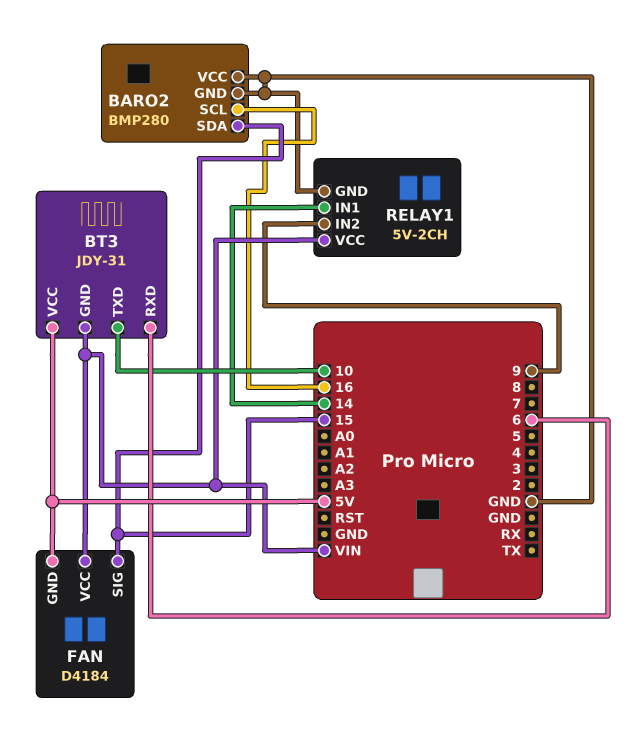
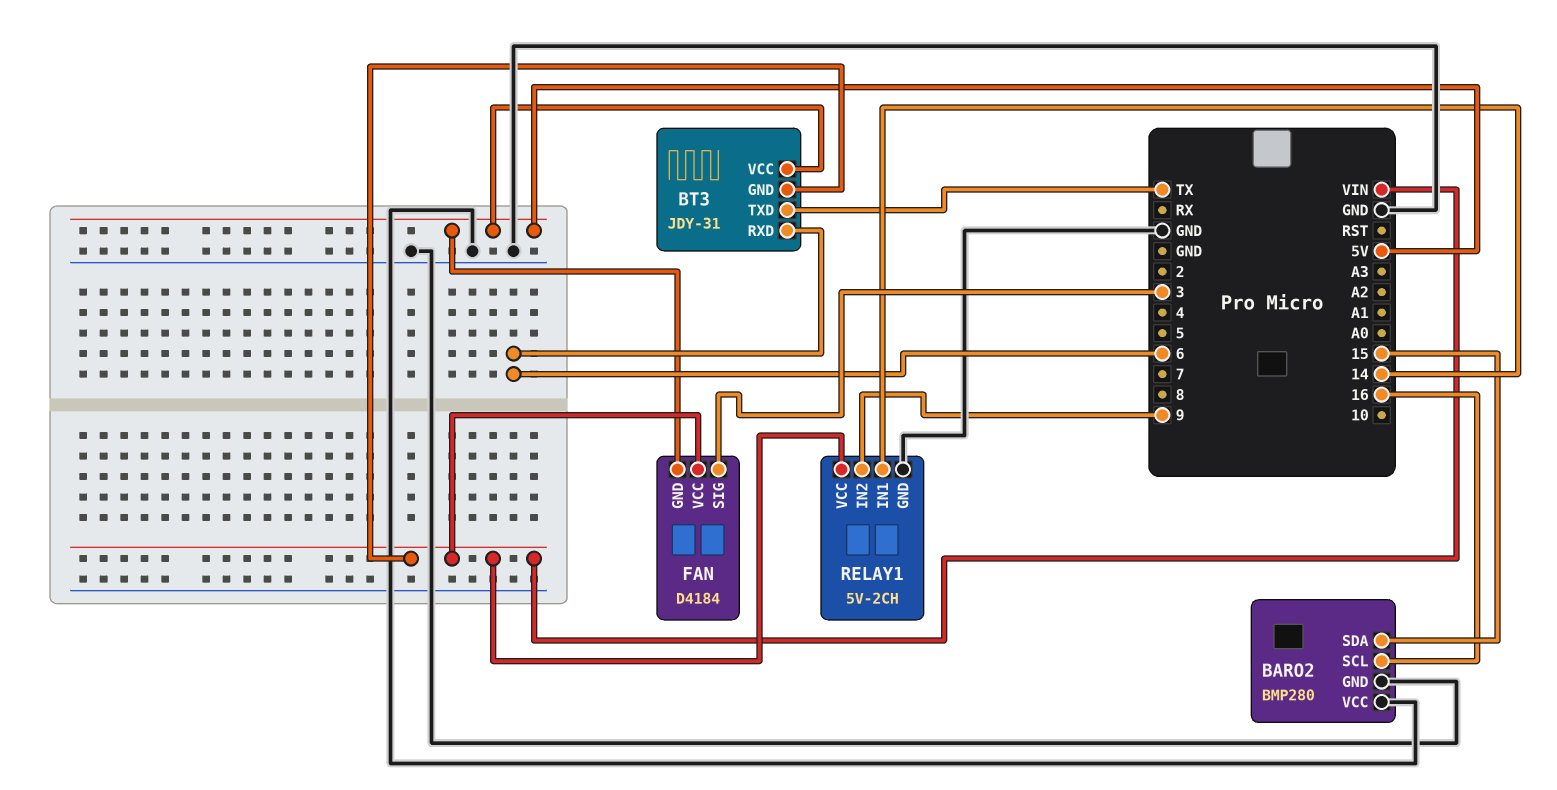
BT3 pin TXD: 10 -> TX
FAN pin SIG: 15 -> 3

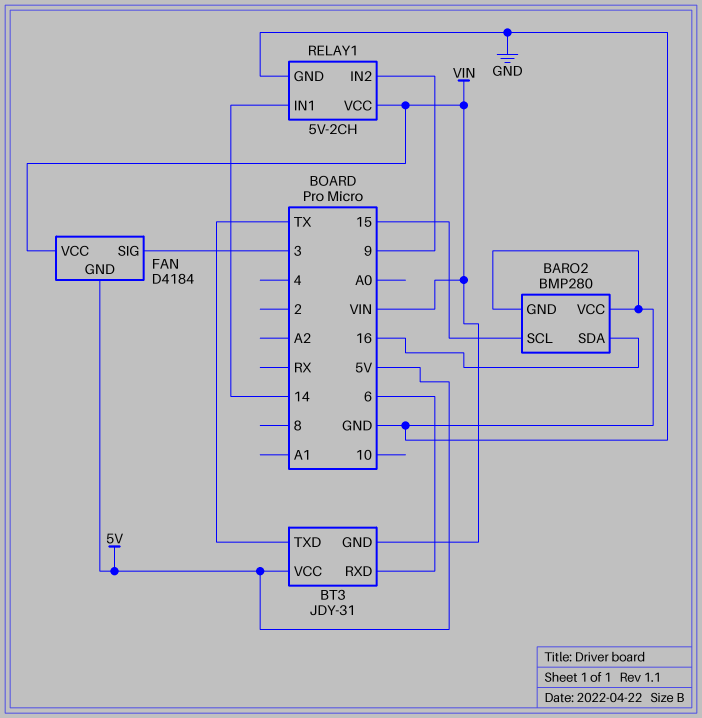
BARO2 pin SCL: 16 -> 15
BARO2 pin SDA: 15 -> 16

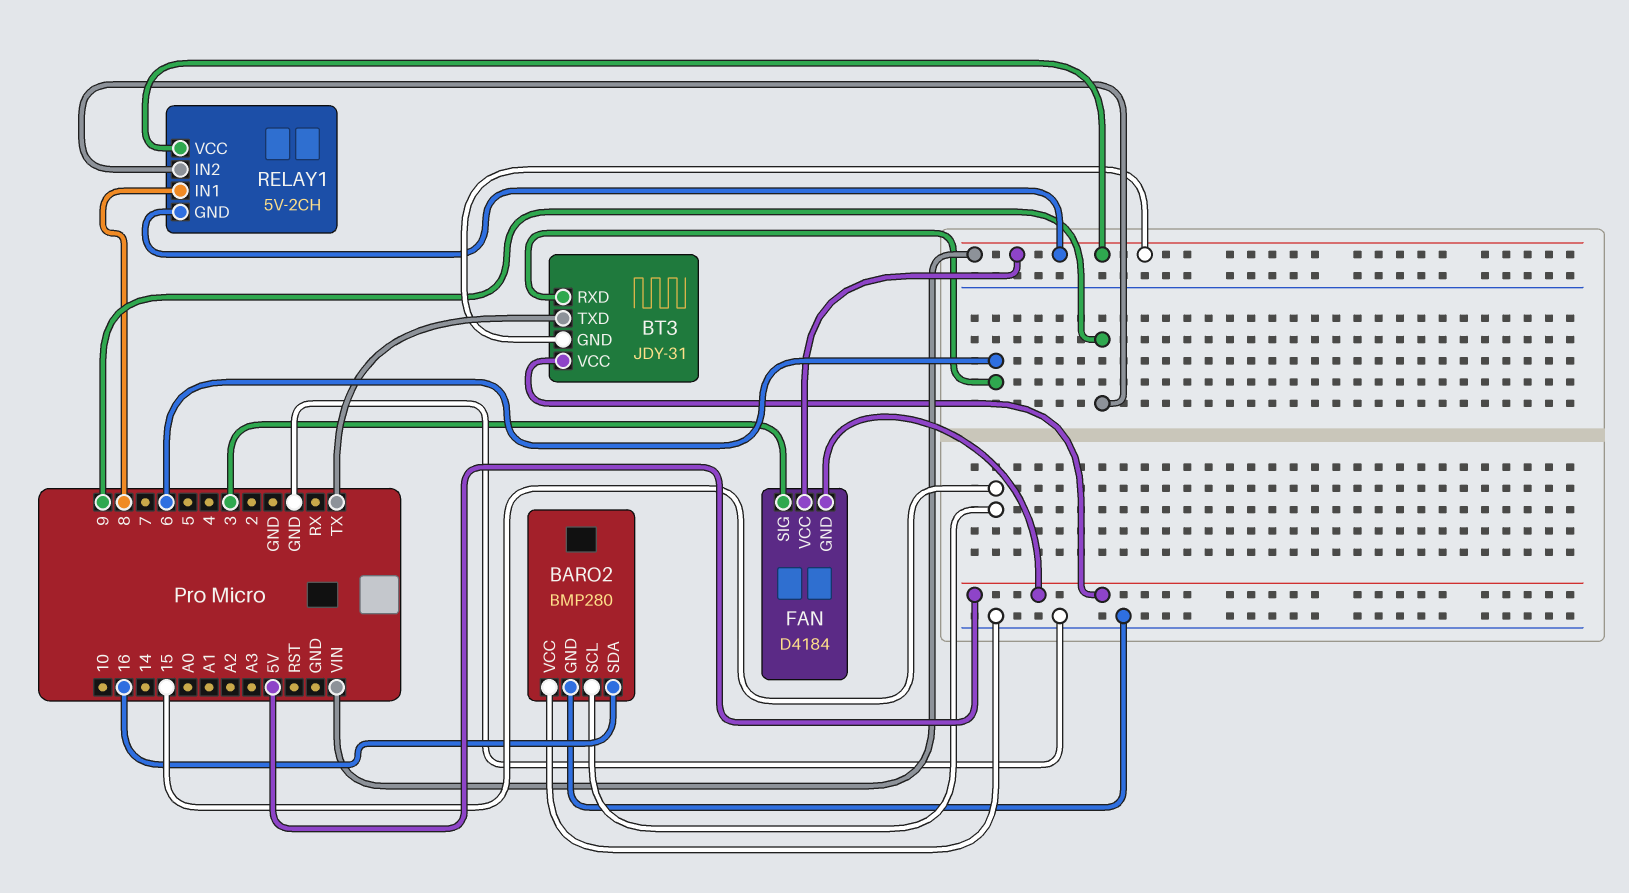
RELAY1 pin GND: GND -> VIN
RELAY1 pin IN1: 14 -> 8

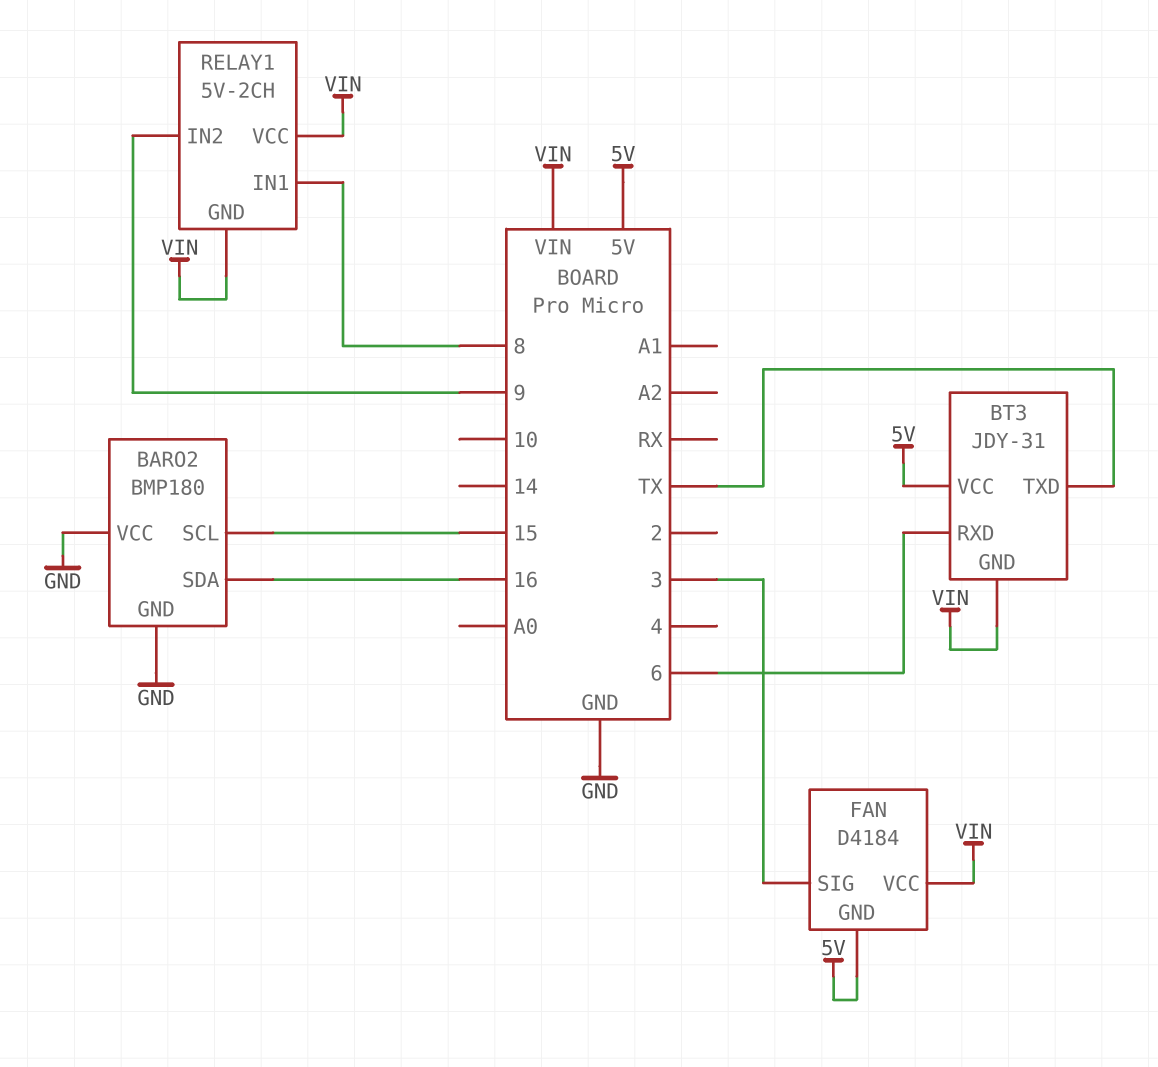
BARO2: BMP280 -> BMP180

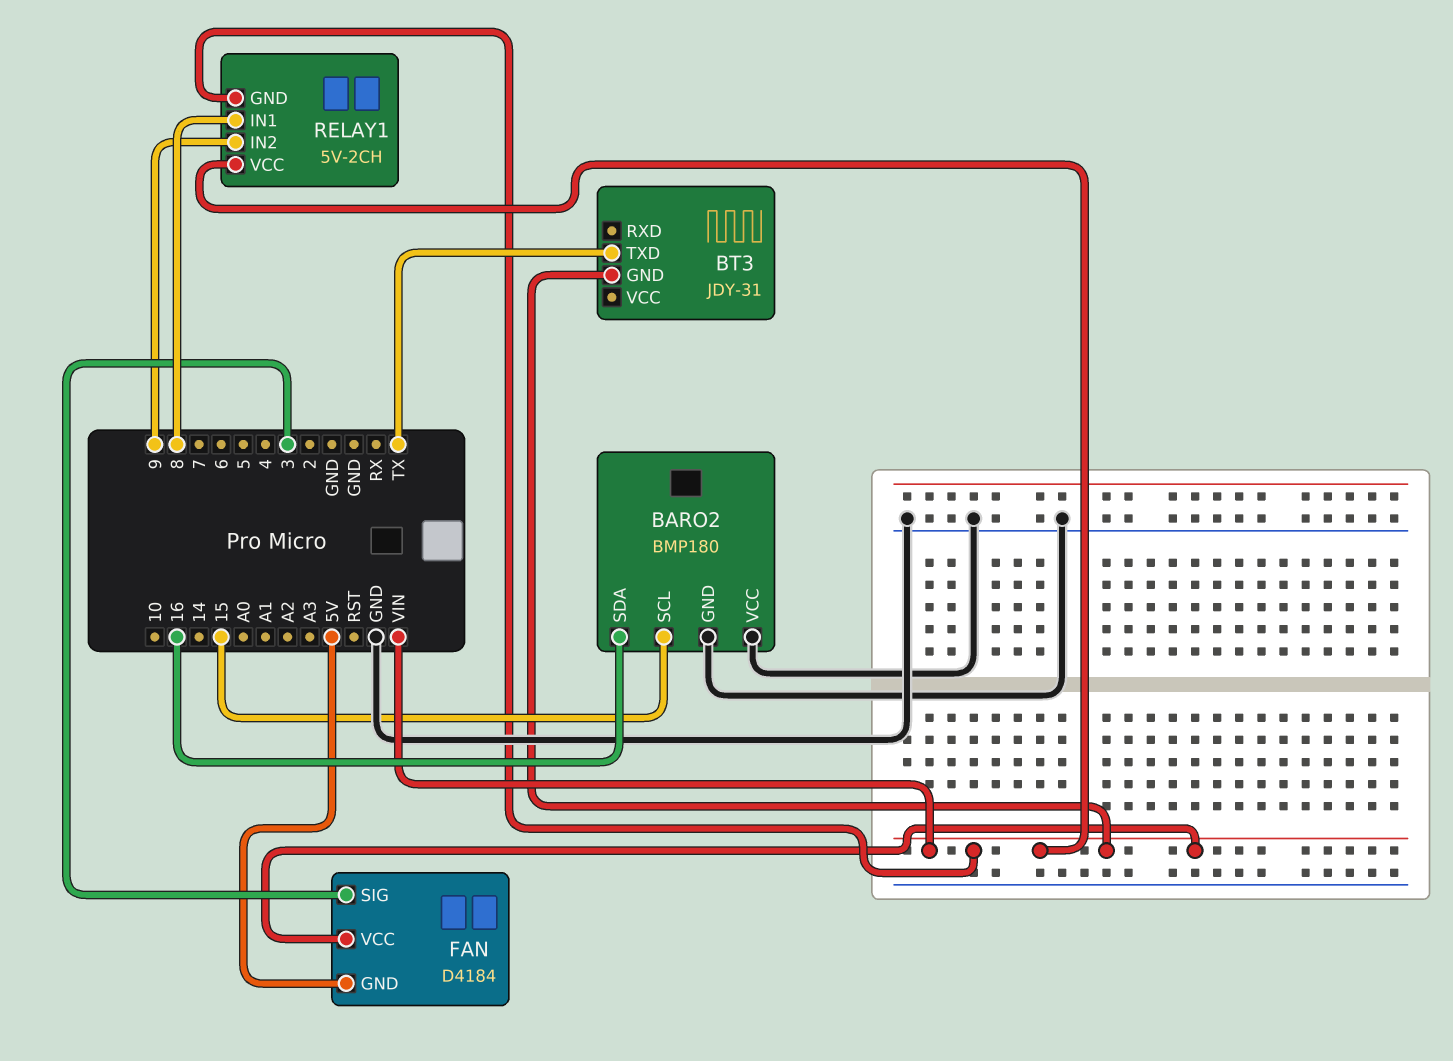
BT3 pin RXD: 6 -> none
BT3 pin VCC: 5V -> none

